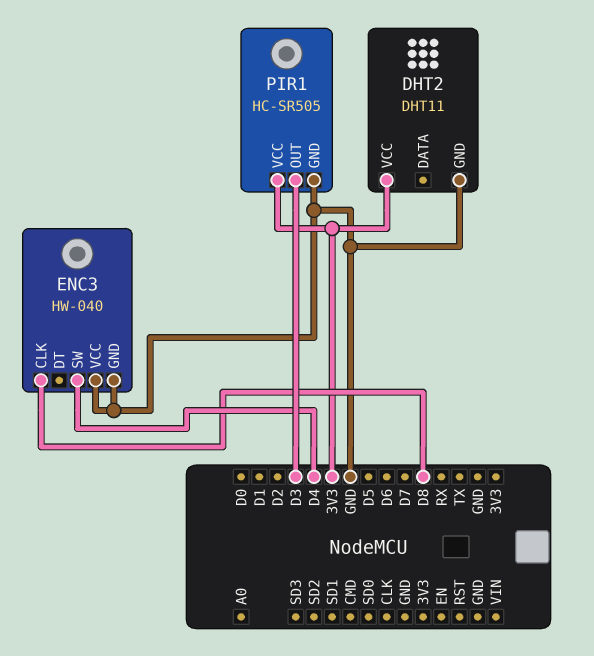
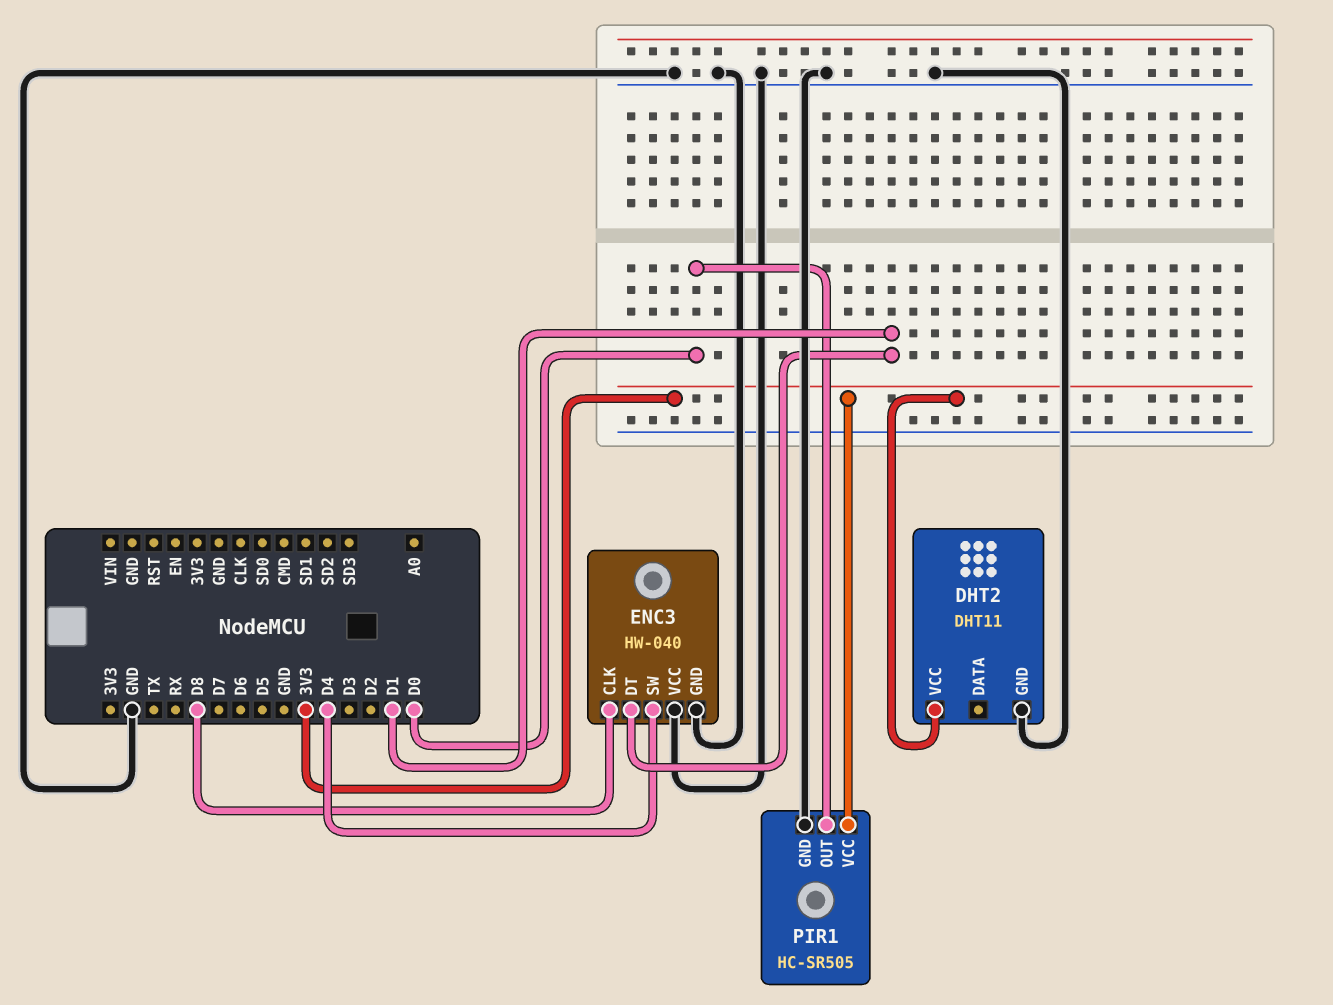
ENC3 pin DT: none -> D1
PIR1 pin OUT: D3 -> D0

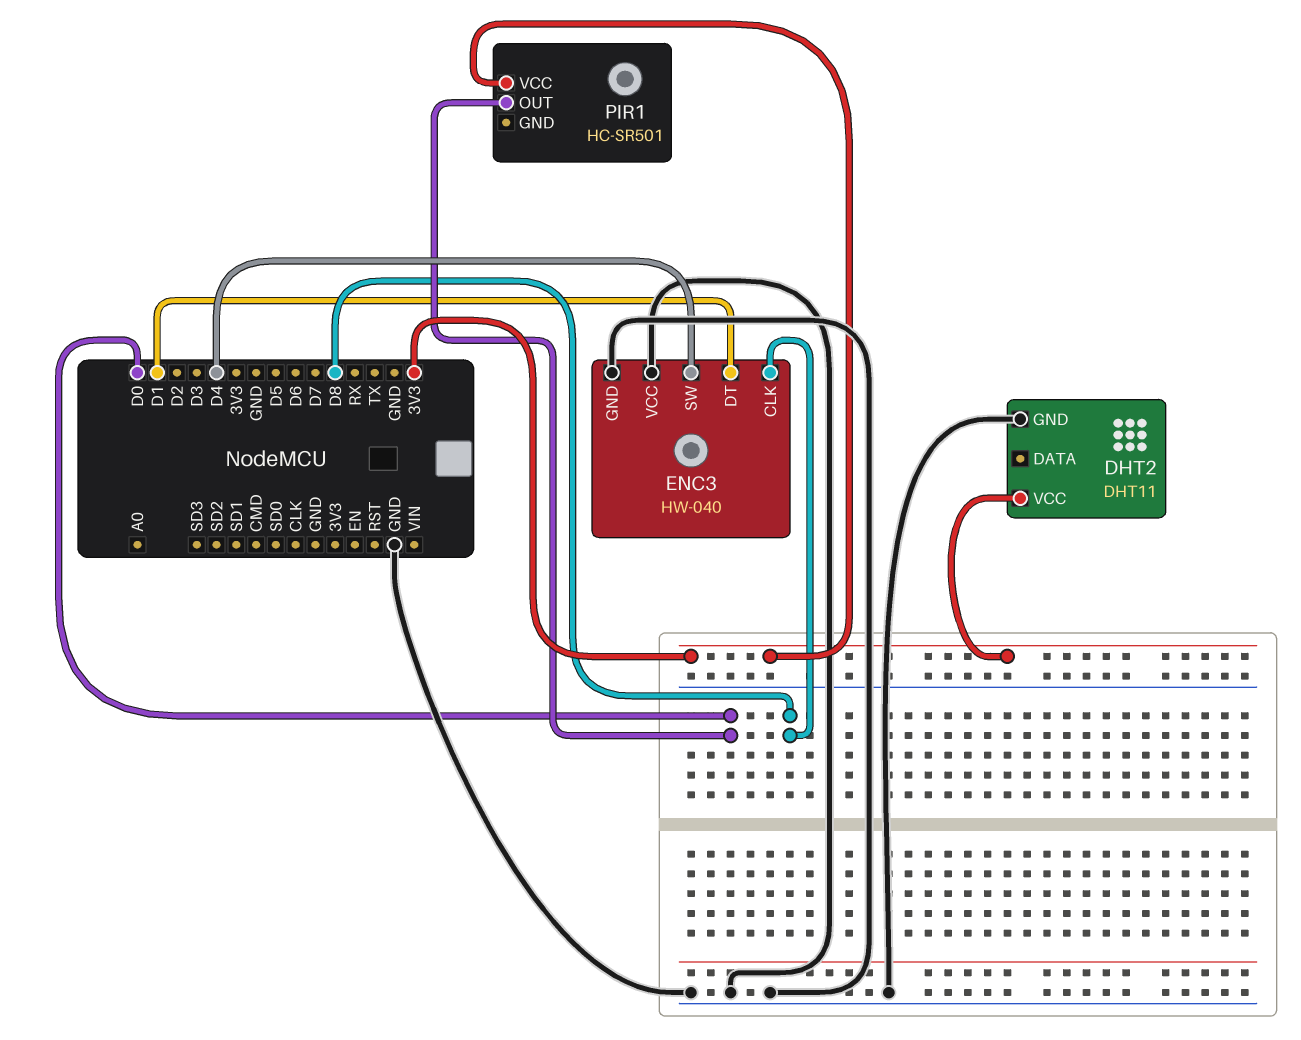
PIR1: HC-SR505 -> HC-SR501
PIR1 pin GND: GND -> none

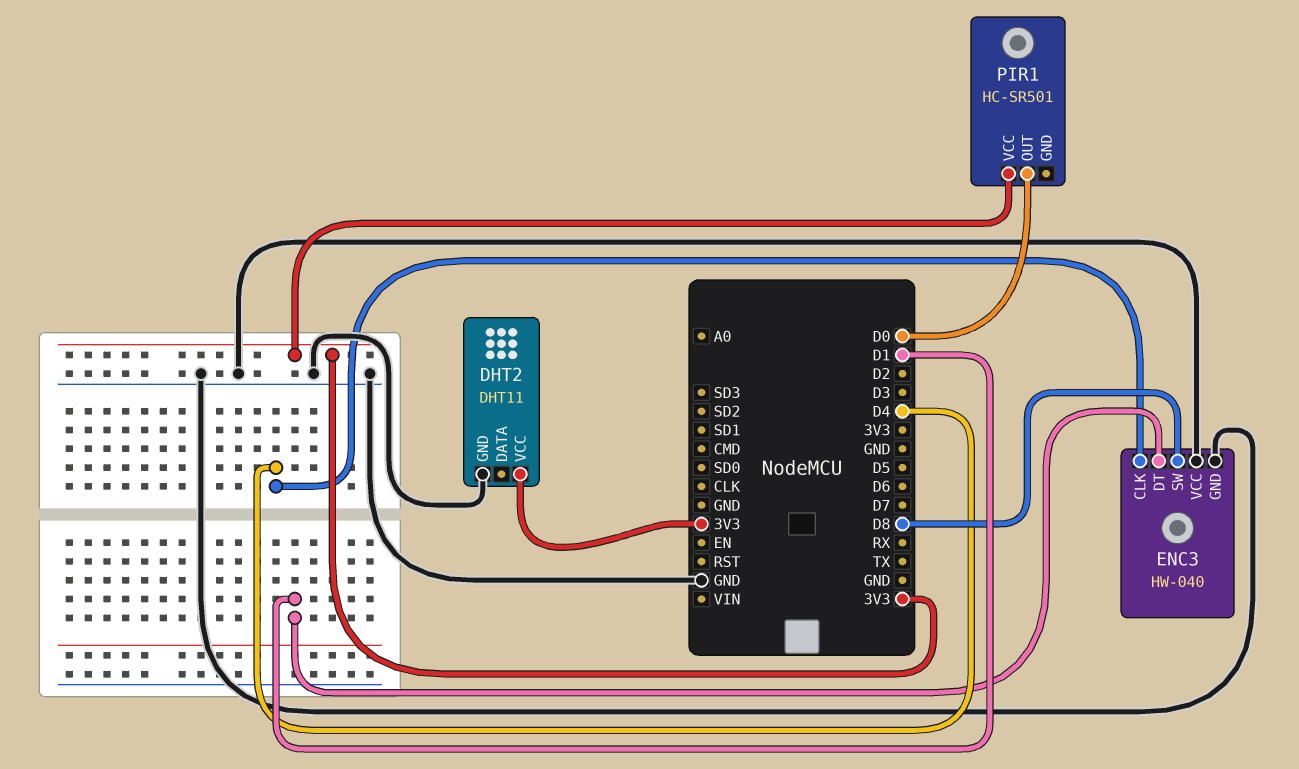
ENC3 pin CLK: D8 -> D4
ENC3 pin SW: D4 -> D8

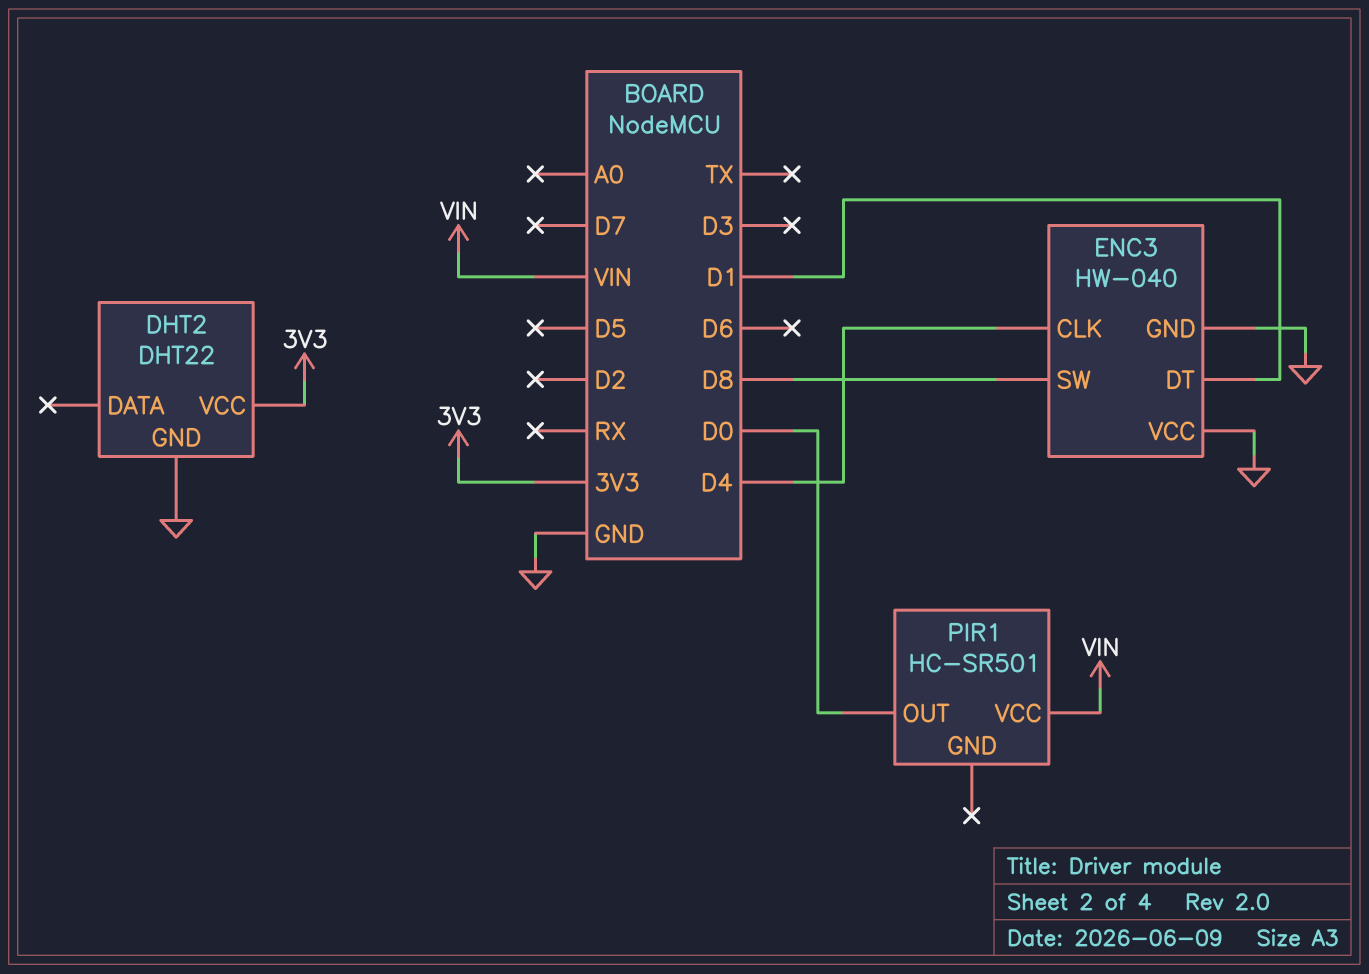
DHT2: DHT11 -> DHT22
PIR1 pin VCC: 3V3 -> VIN

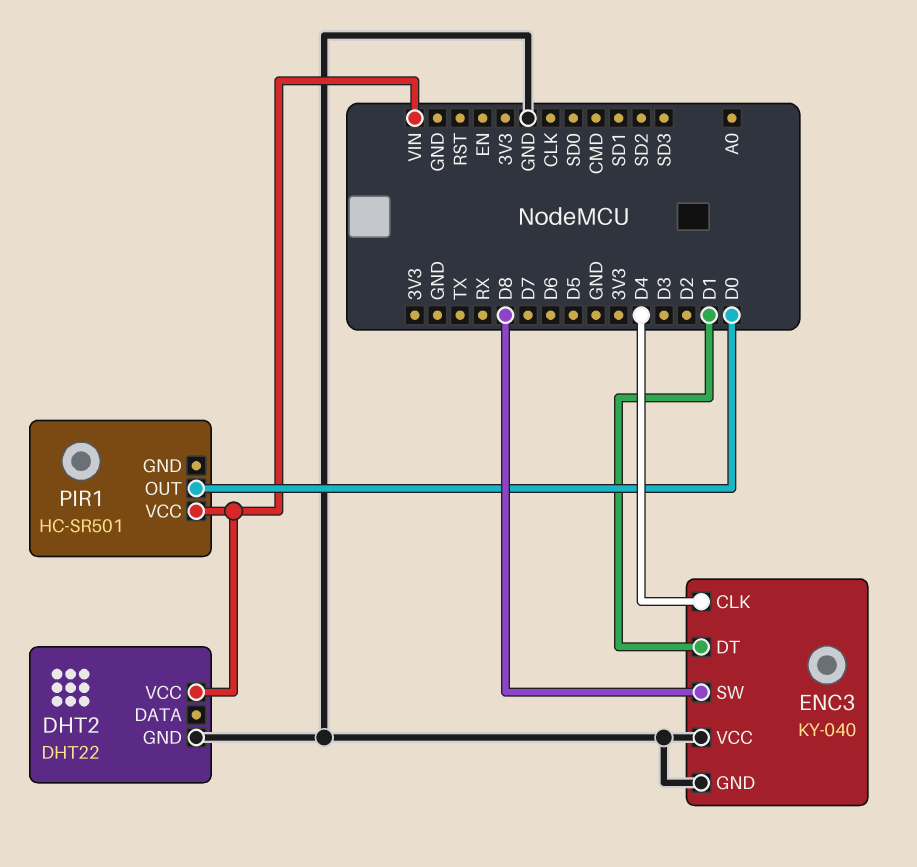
DHT2 pin VCC: 3V3 -> VIN
ENC3: HW-040 -> KY-040

